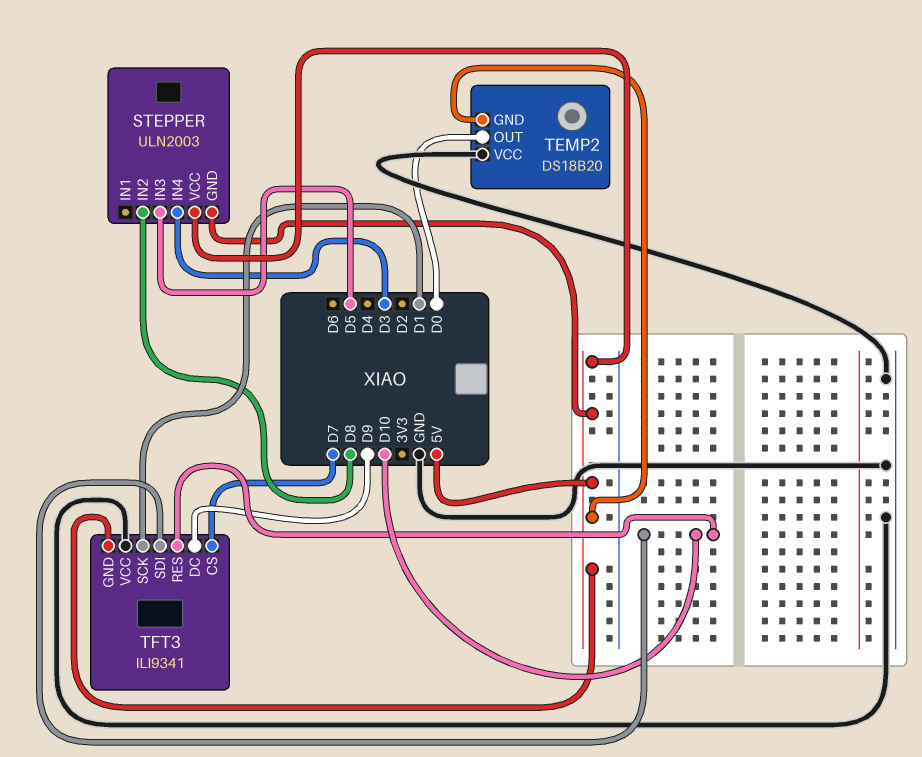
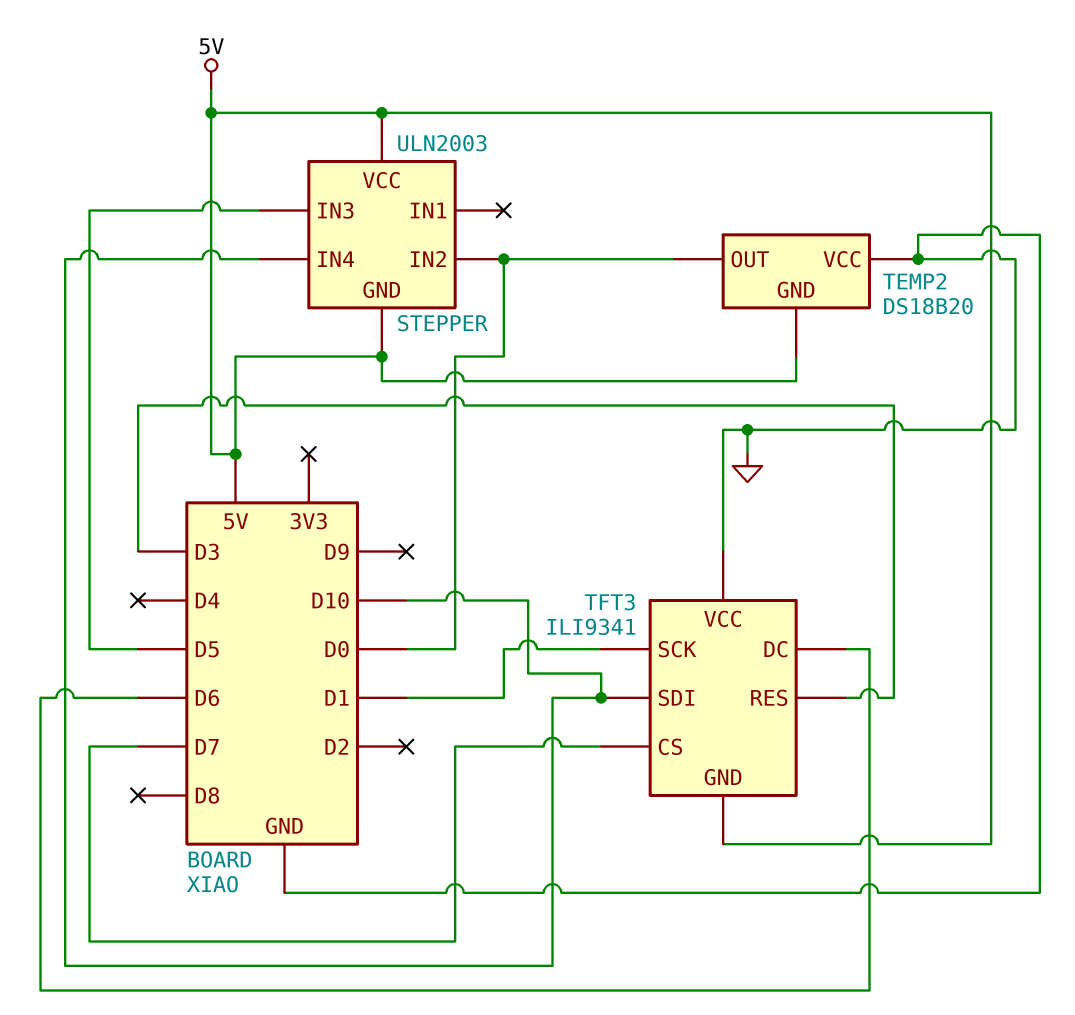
STEPPER pin IN2: D8 -> D0
STEPPER pin IN4: D3 -> D10
TFT3 pin DC: D9 -> D6
TFT3 pin RES: D10 -> D3

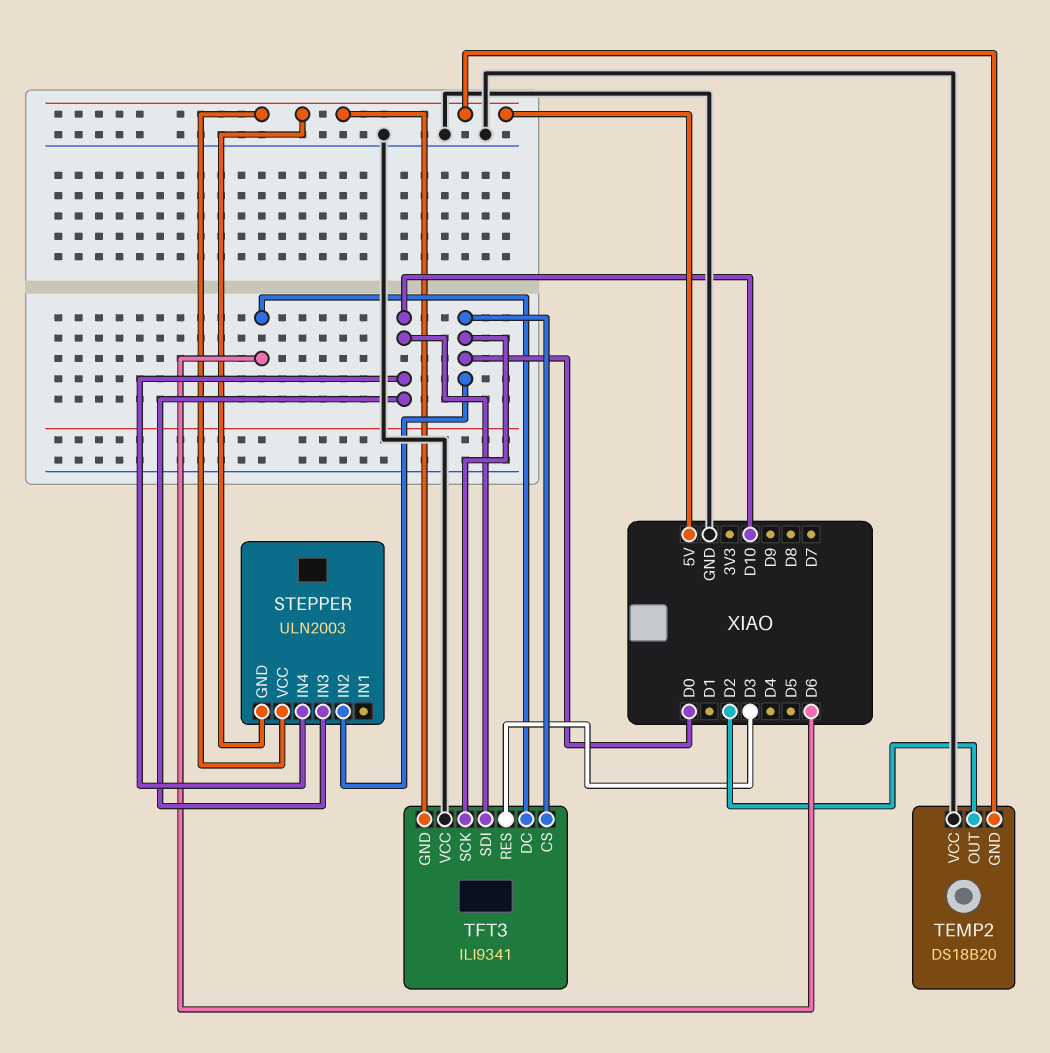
STEPPER pin IN3: D5 -> D10
TEMP2 pin OUT: D0 -> D2
TFT3 pin CS: D7 -> D0
TFT3 pin SCK: D1 -> D0

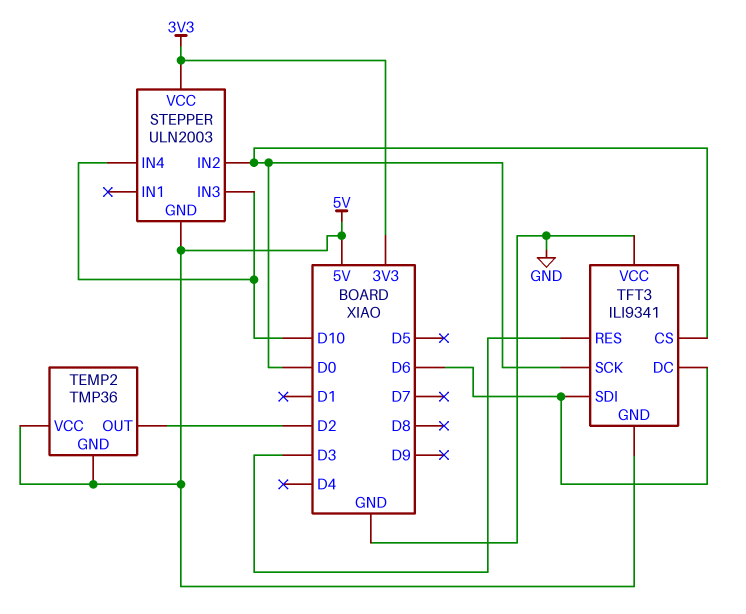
STEPPER pin VCC: 5V -> 3V3
TEMP2: DS18B20 -> TMP36
TEMP2 pin VCC: GND -> 5V
TFT3 pin SDI: D10 -> D6

